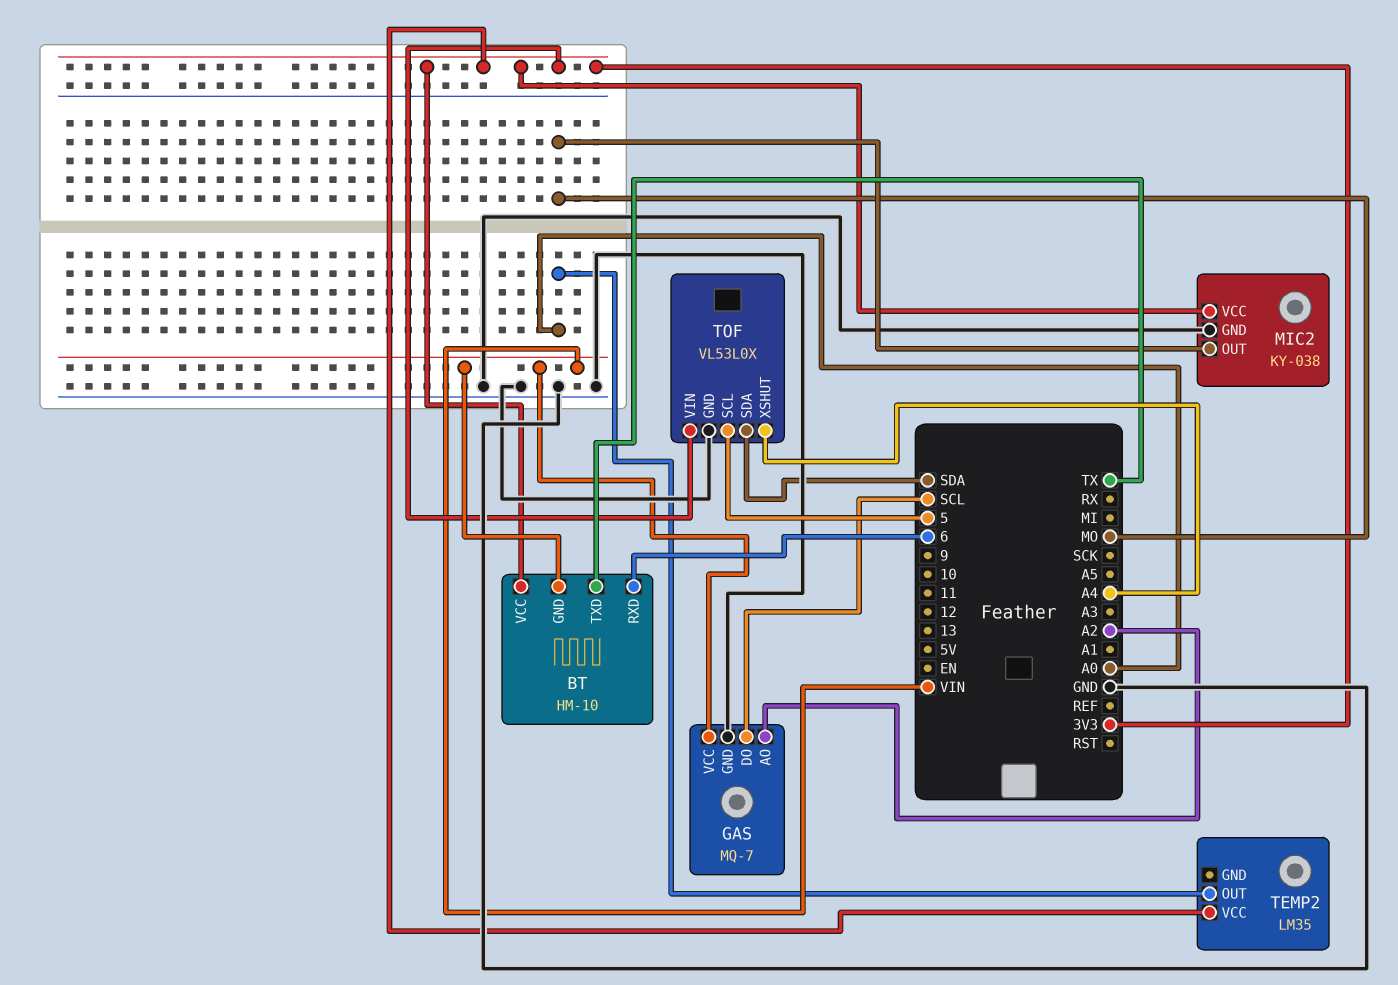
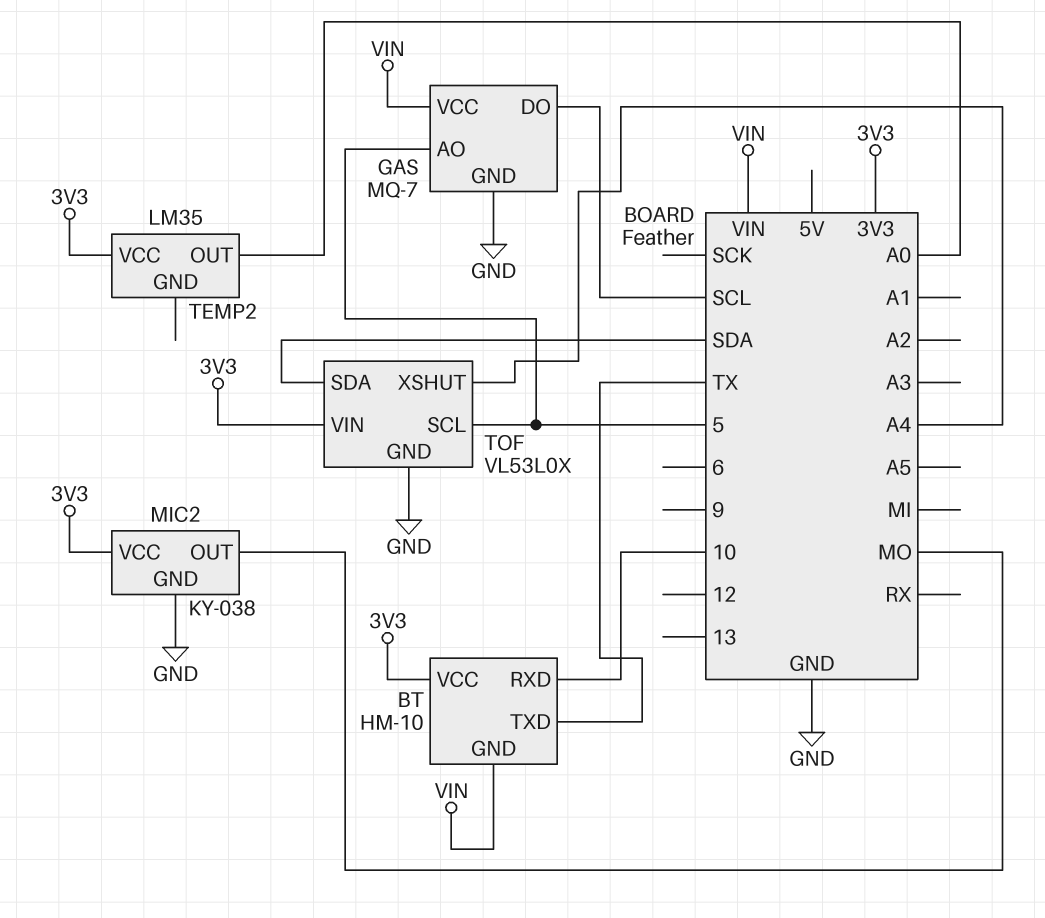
BT pin RXD: 6 -> 10
GAS pin AO: A2 -> 5

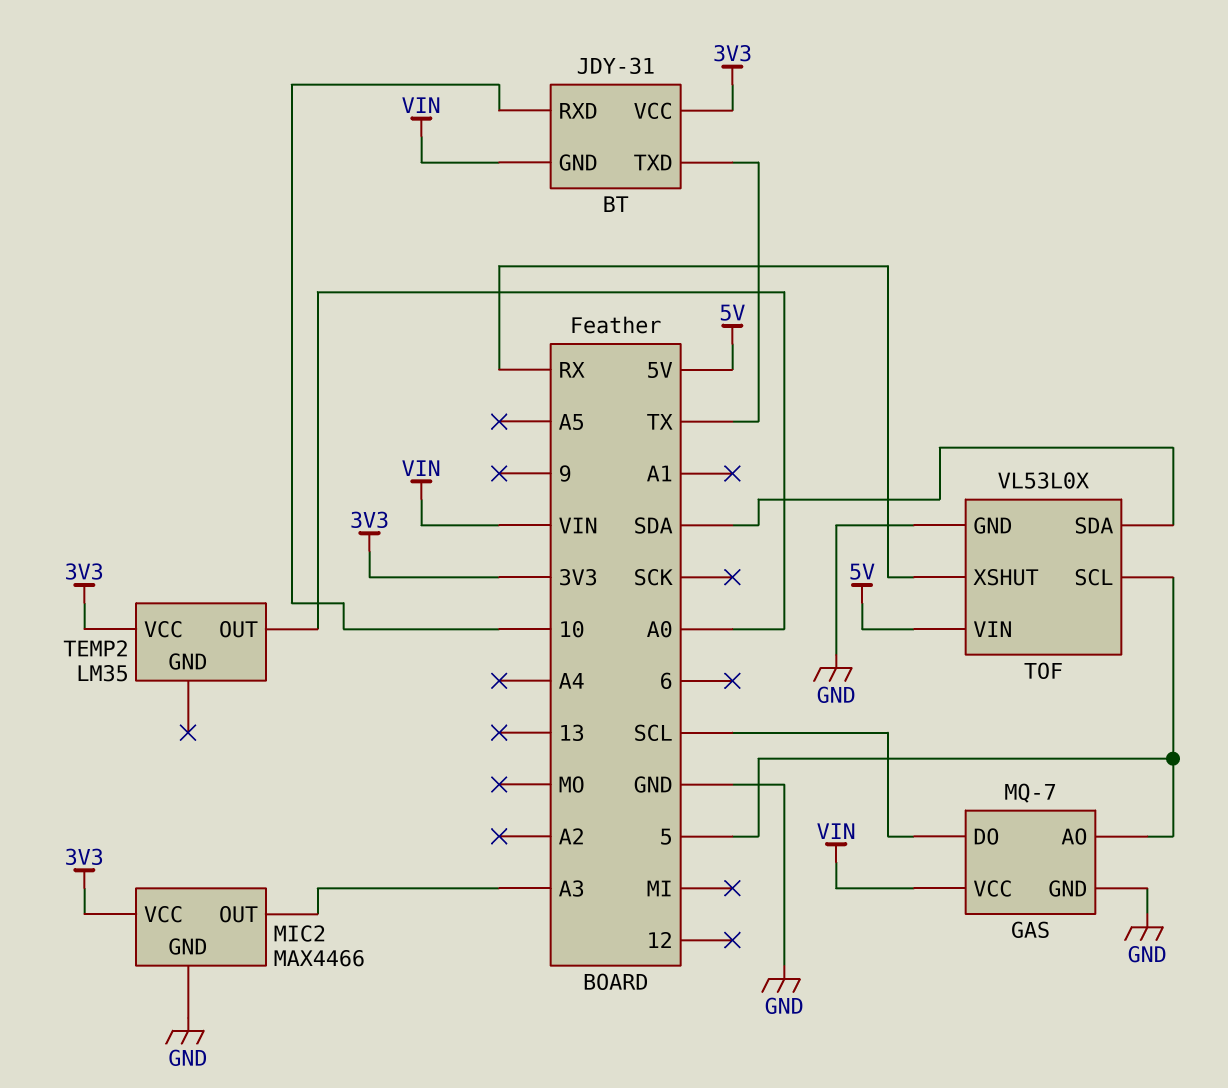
BT: HM-10 -> JDY-31
MIC2: KY-038 -> MAX4466
MIC2 pin OUT: MO -> A3
TOF pin VIN: 3V3 -> 5V
TOF pin XSHUT: A4 -> RX

